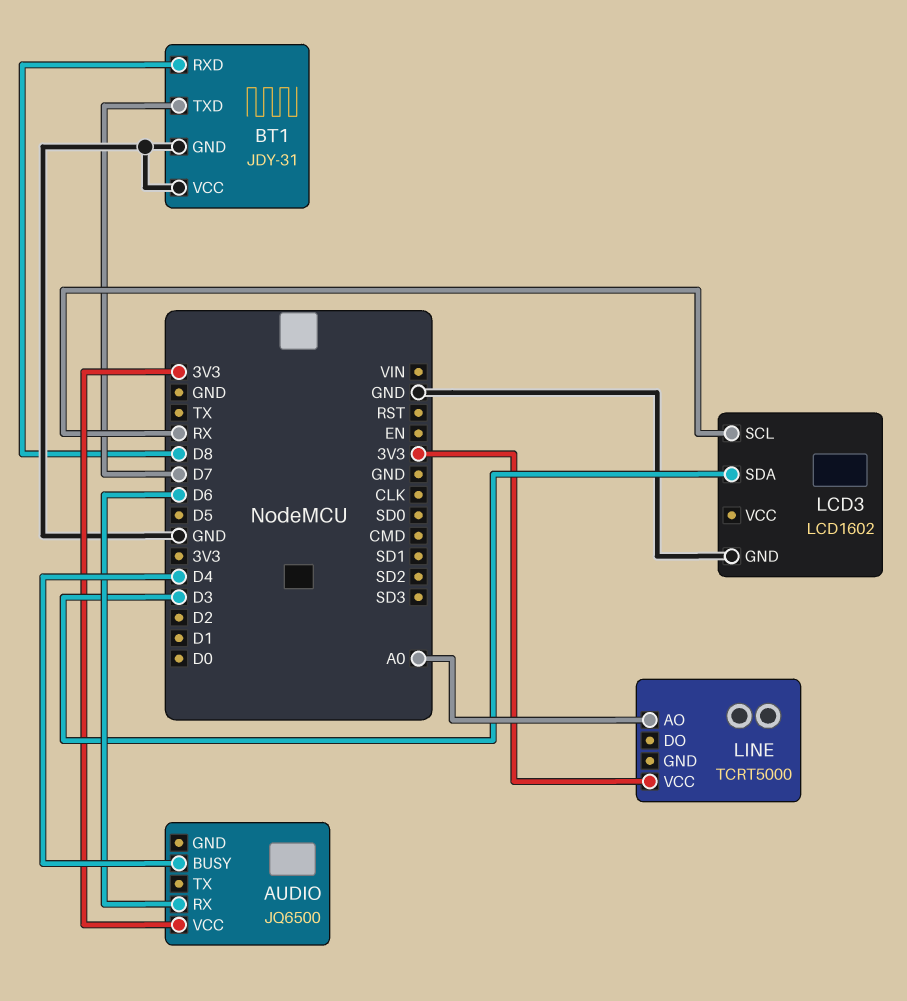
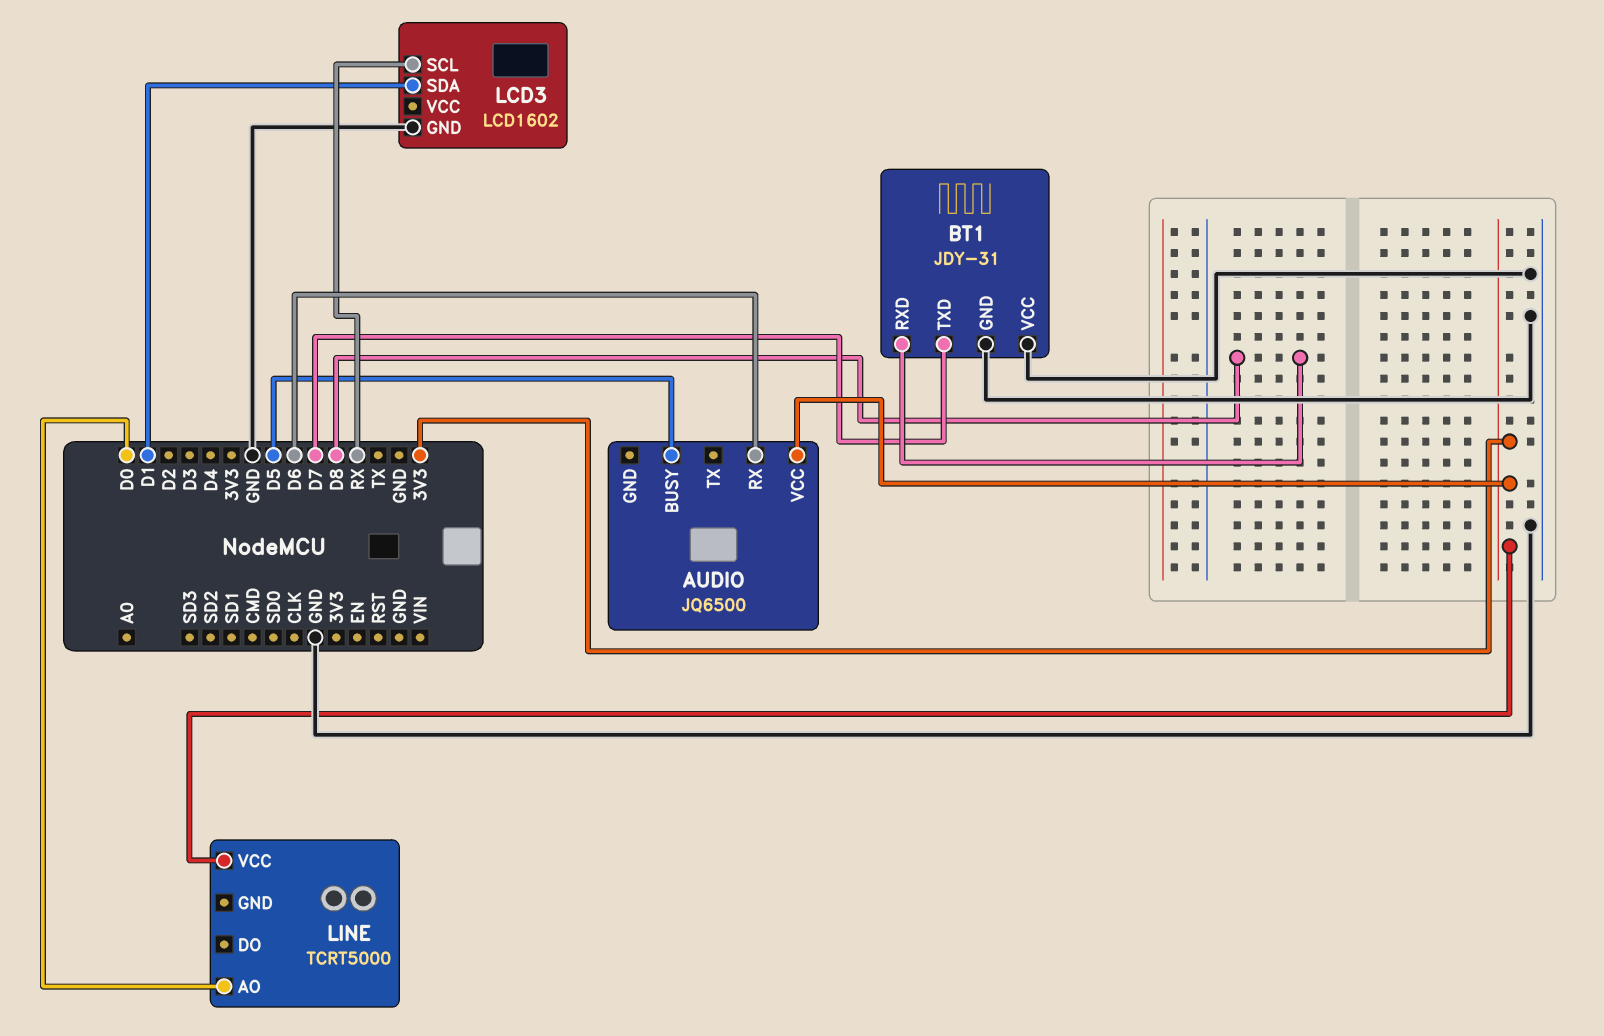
AUDIO pin BUSY: D4 -> D5
LCD3 pin SDA: D3 -> D1
LINE pin AO: A0 -> D0

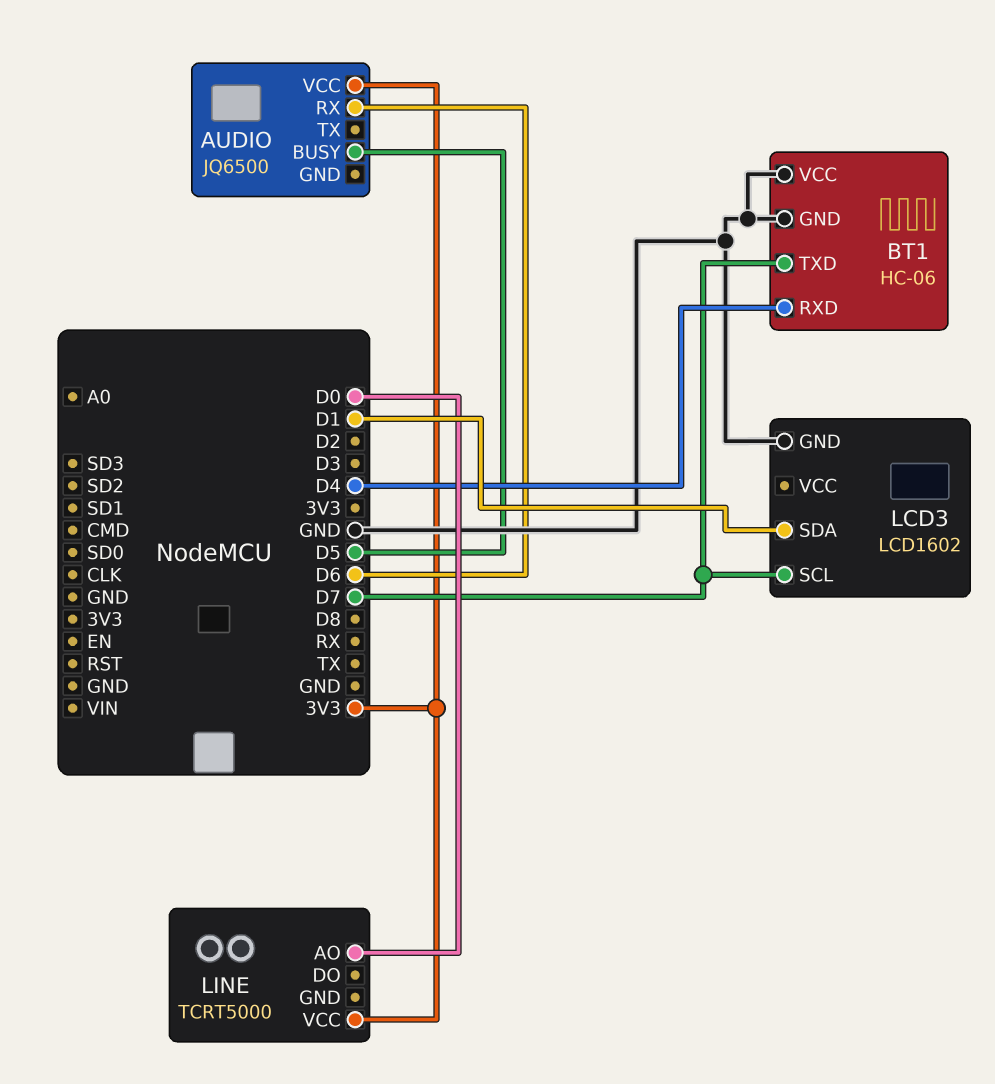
BT1: JDY-31 -> HC-06
BT1 pin RXD: D8 -> D4
LCD3 pin SCL: RX -> D7

